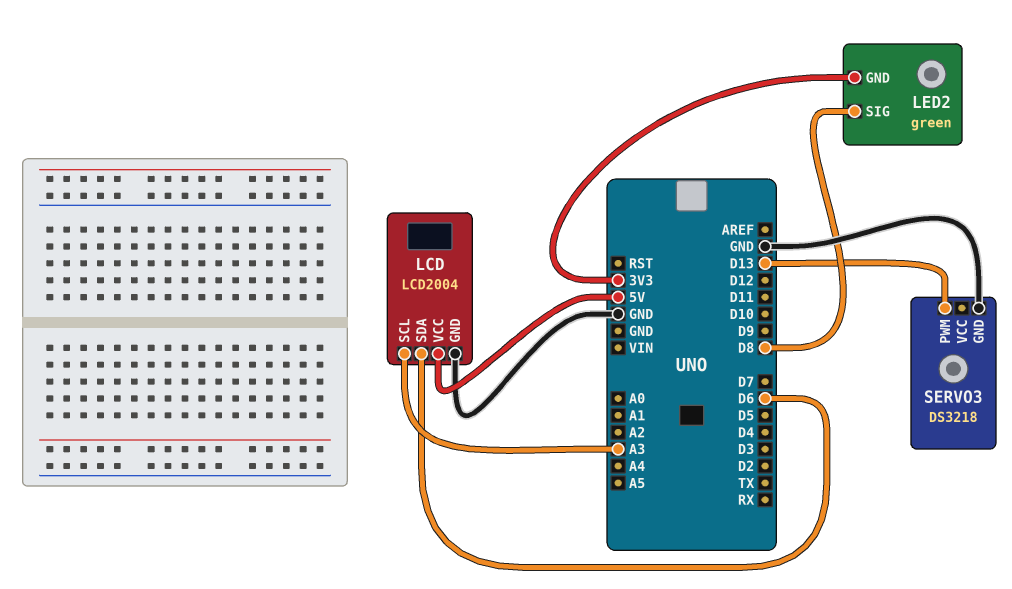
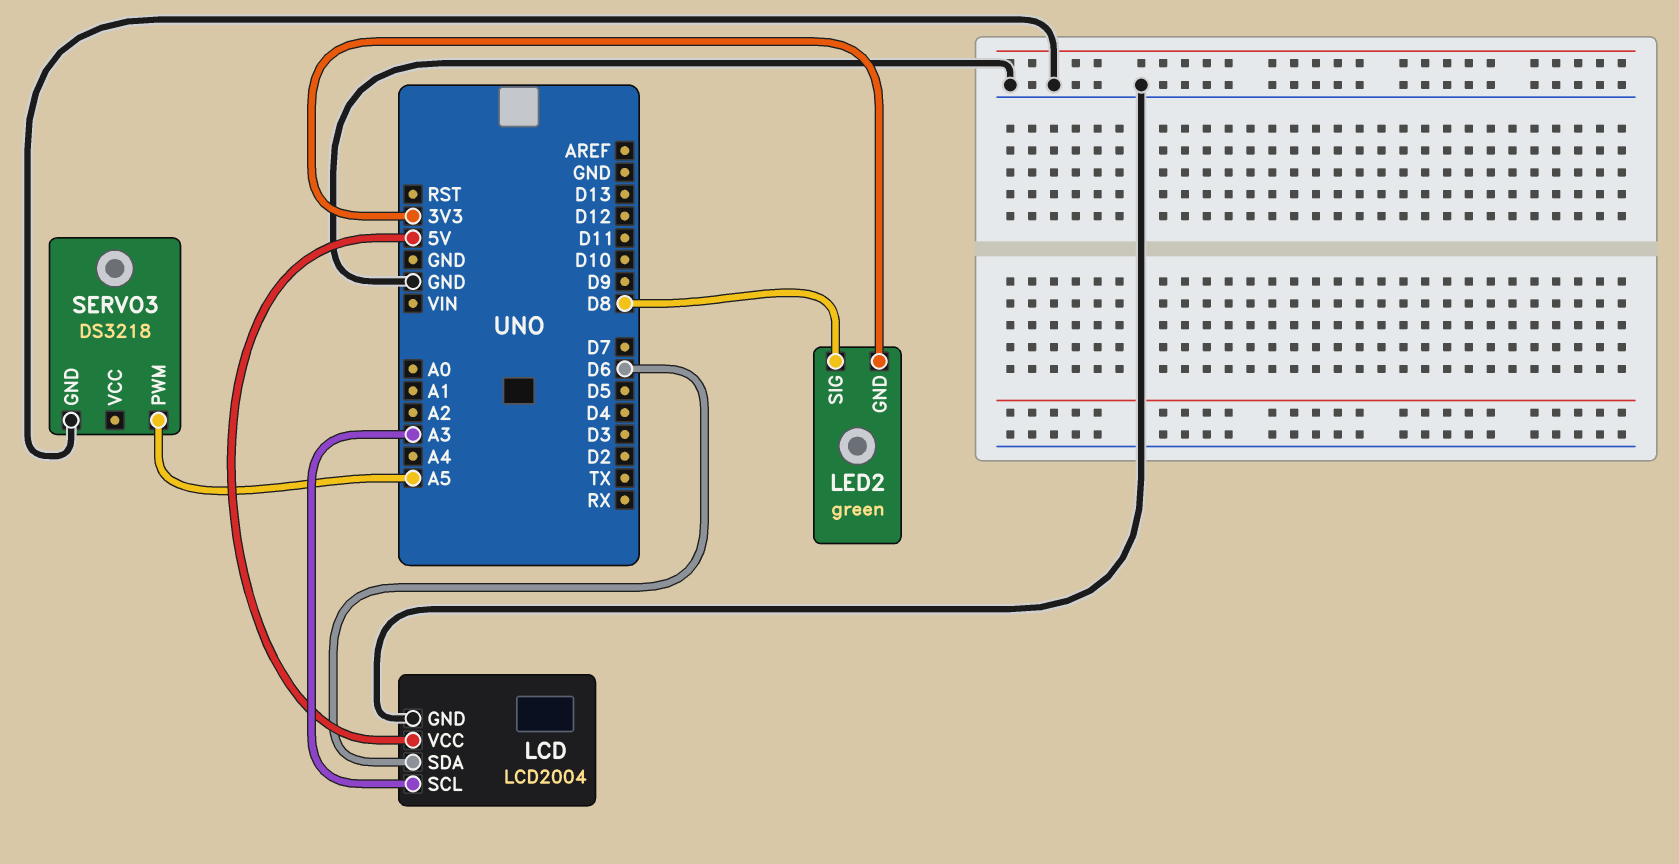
SERVO3 pin PWM: D13 -> A5

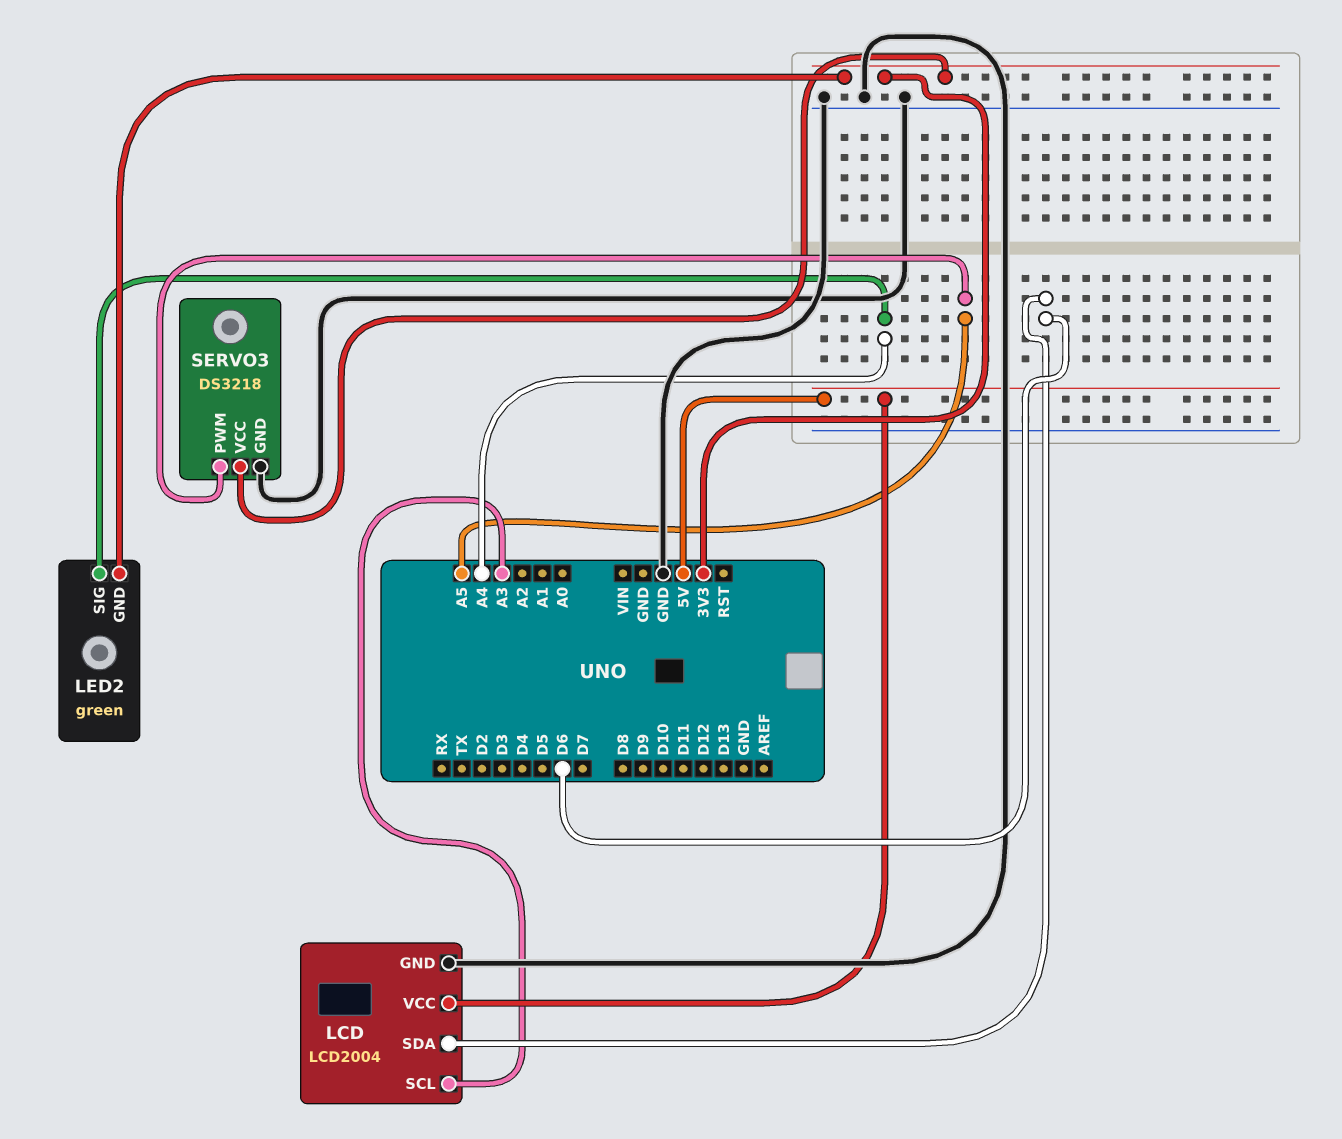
LED2 pin SIG: D8 -> A4
SERVO3 pin VCC: none -> 3V3

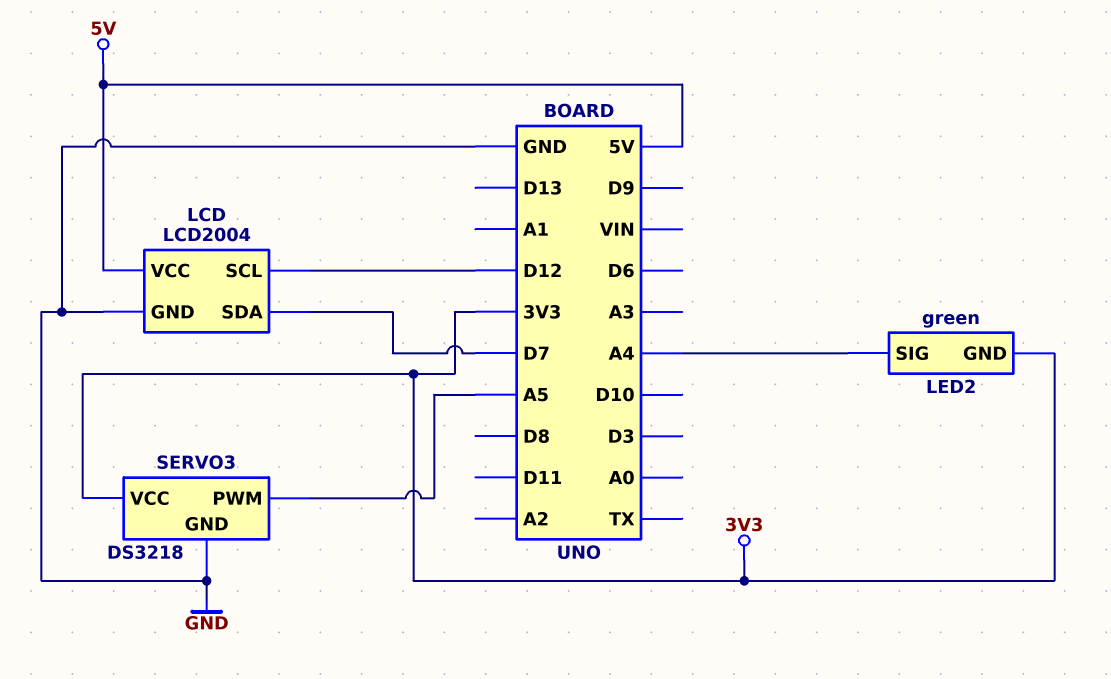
LCD pin SCL: A3 -> D12
LCD pin SDA: D6 -> D7

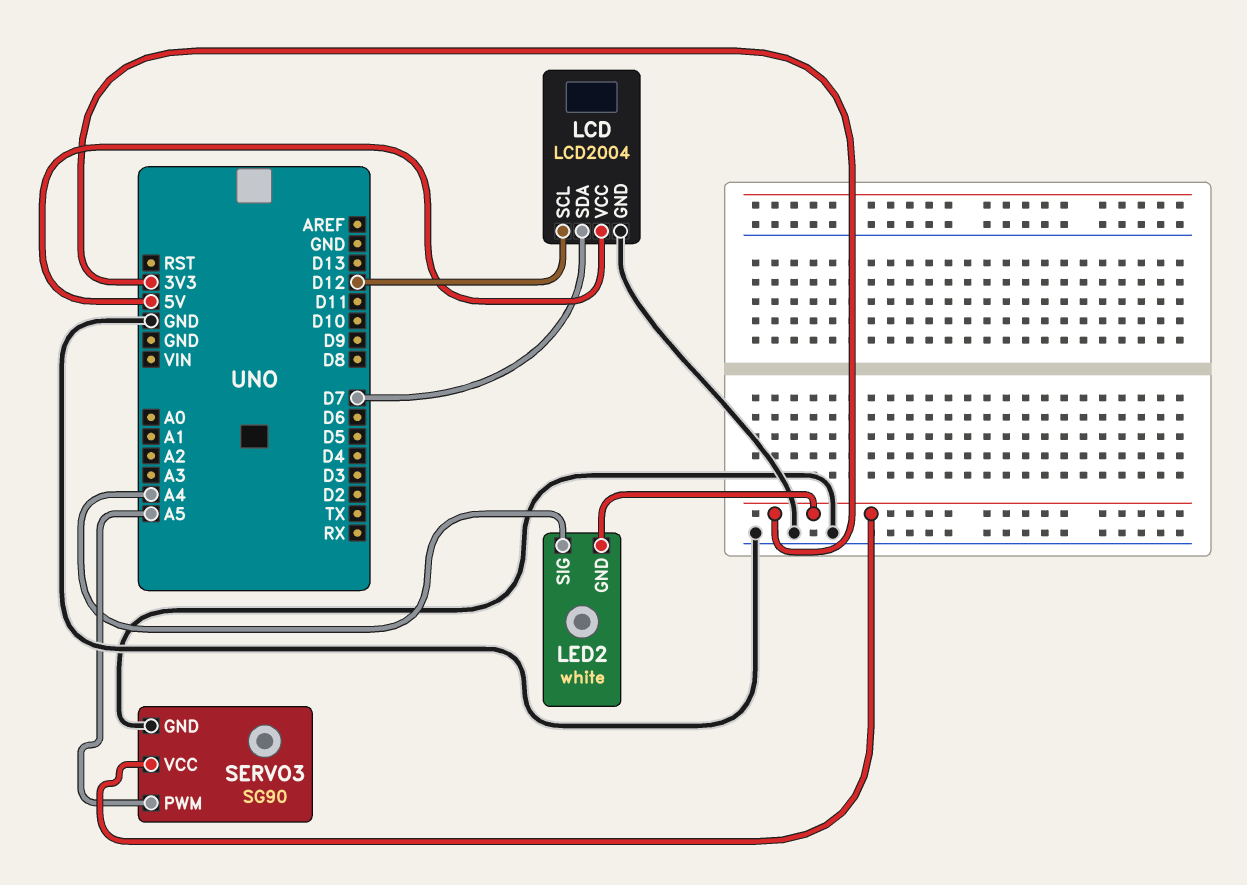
LED2: green -> white
SERVO3: DS3218 -> SG90

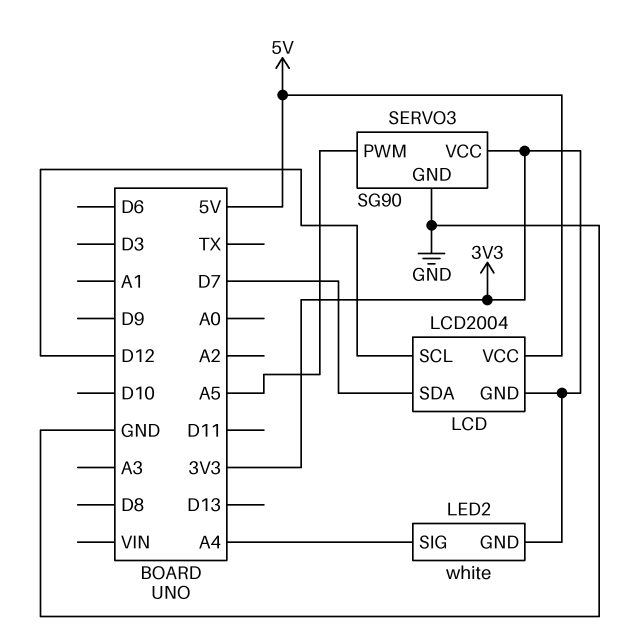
LCD pin GND: GND -> 3V3

